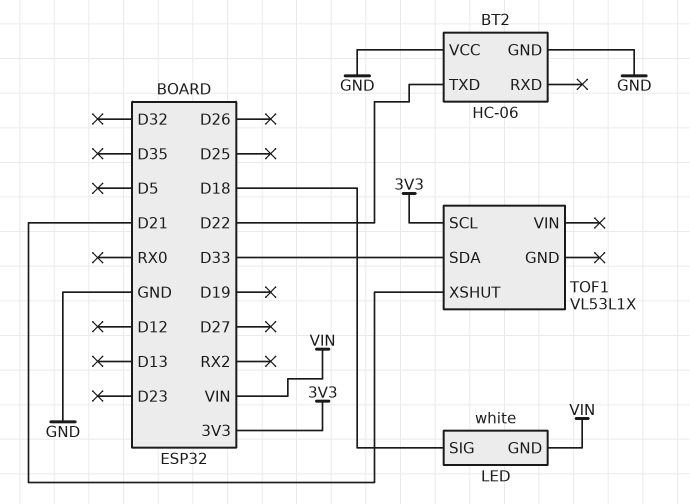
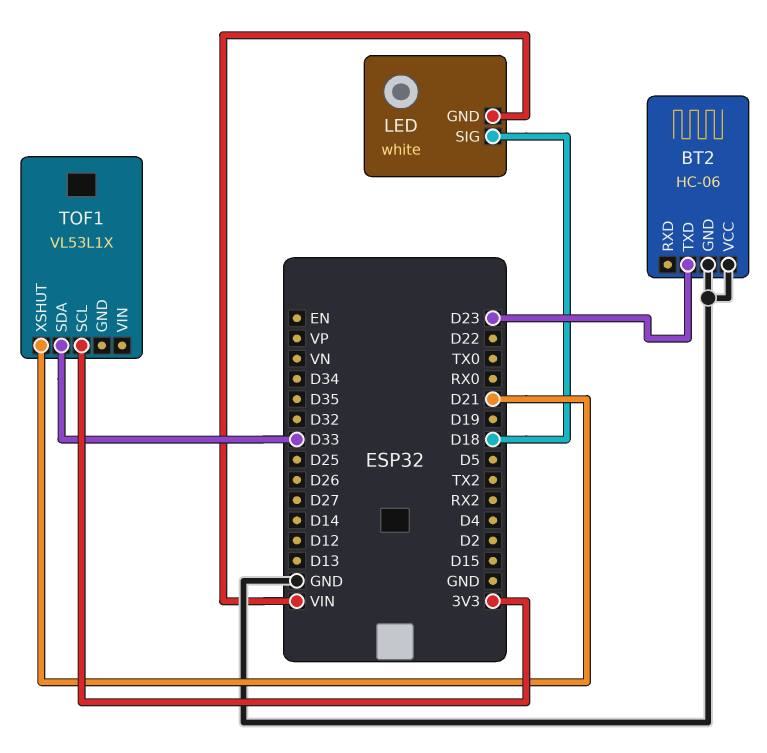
BT2 pin TXD: D22 -> D23

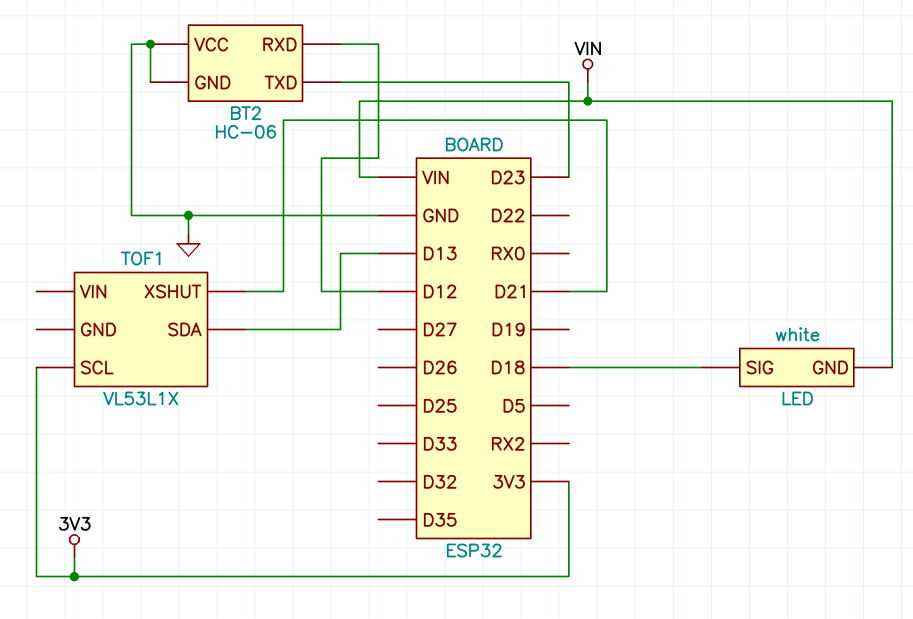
BT2 pin RXD: none -> D12
TOF1 pin SDA: D33 -> D13

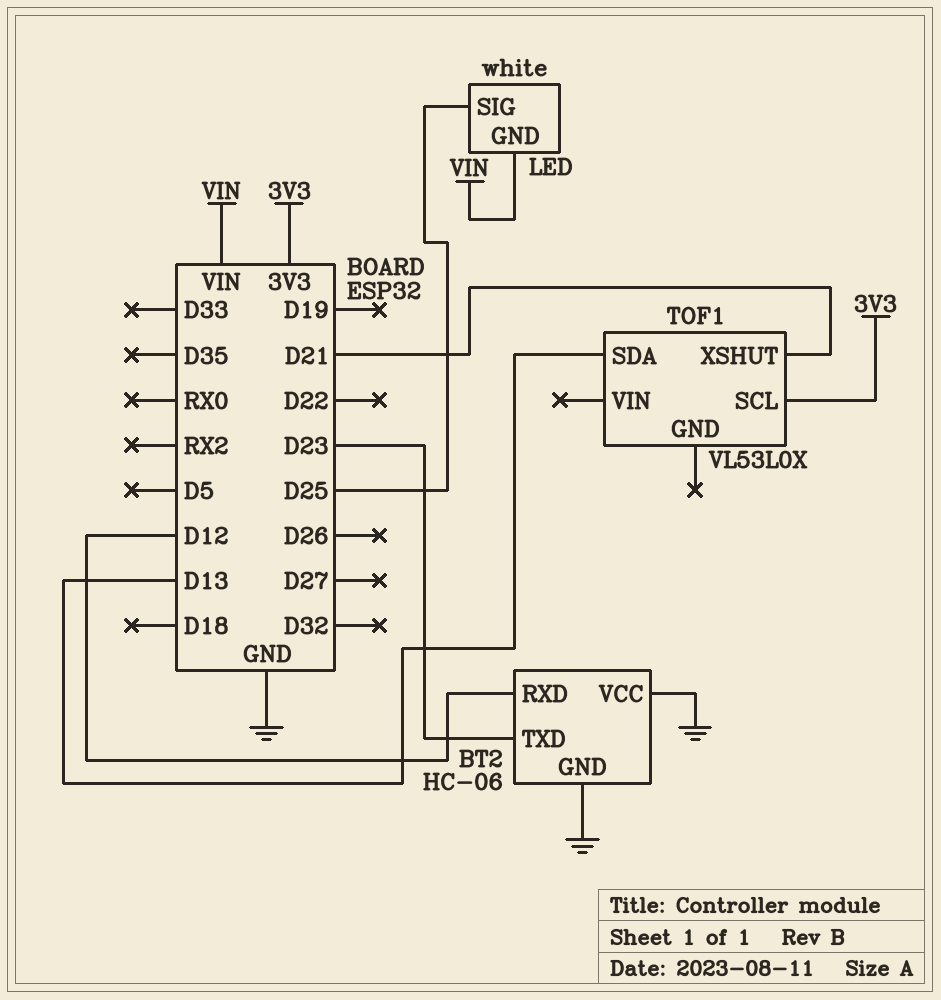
LED pin SIG: D18 -> D25
TOF1: VL53L1X -> VL53L0X

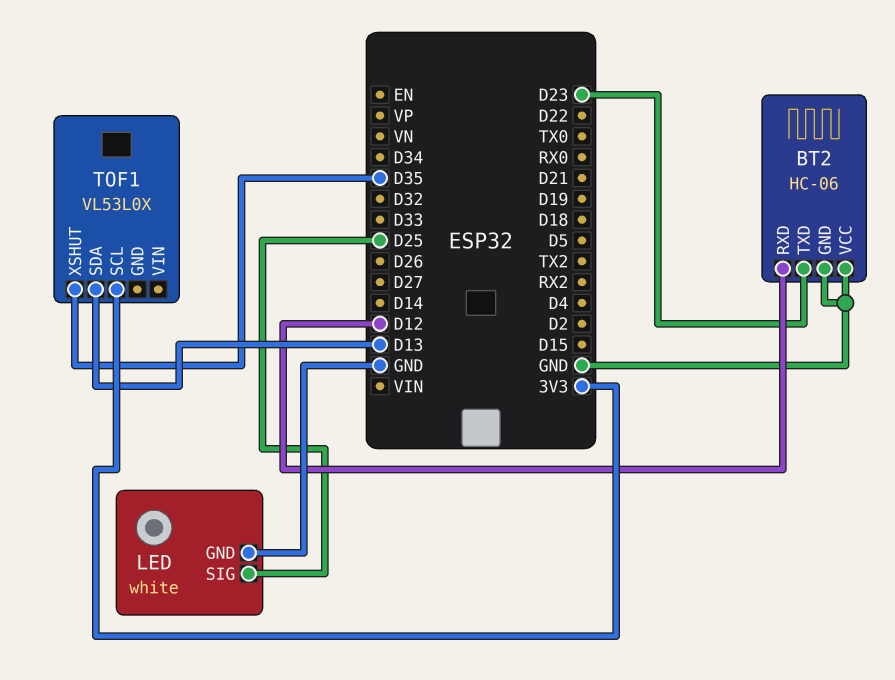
LED pin GND: VIN -> GND
TOF1 pin XSHUT: D21 -> D35

